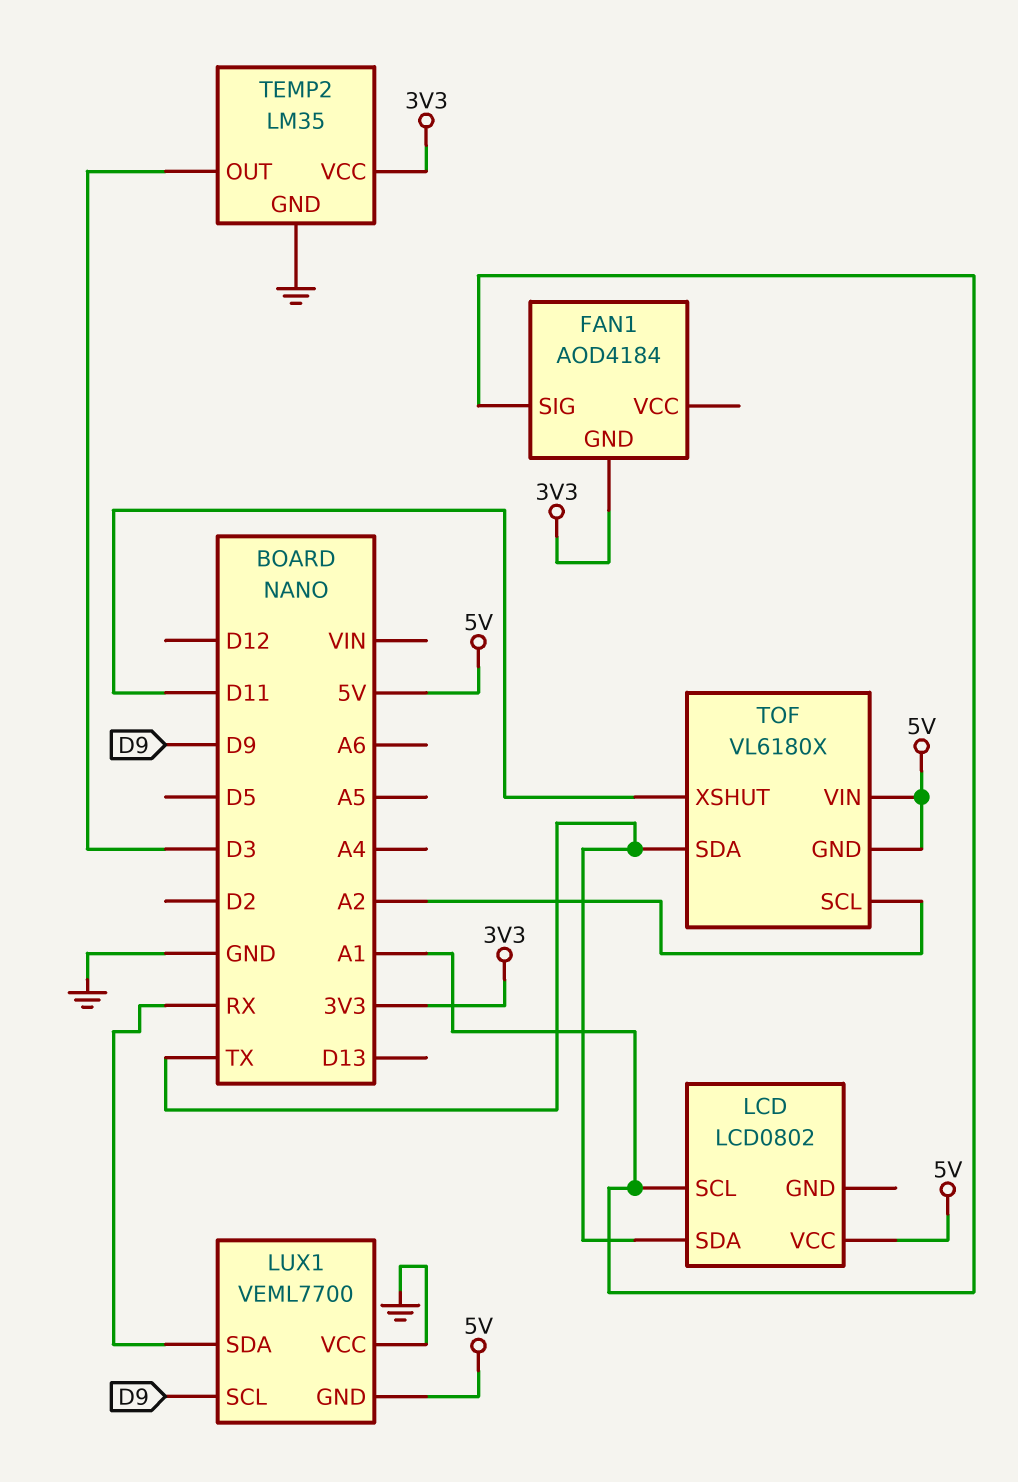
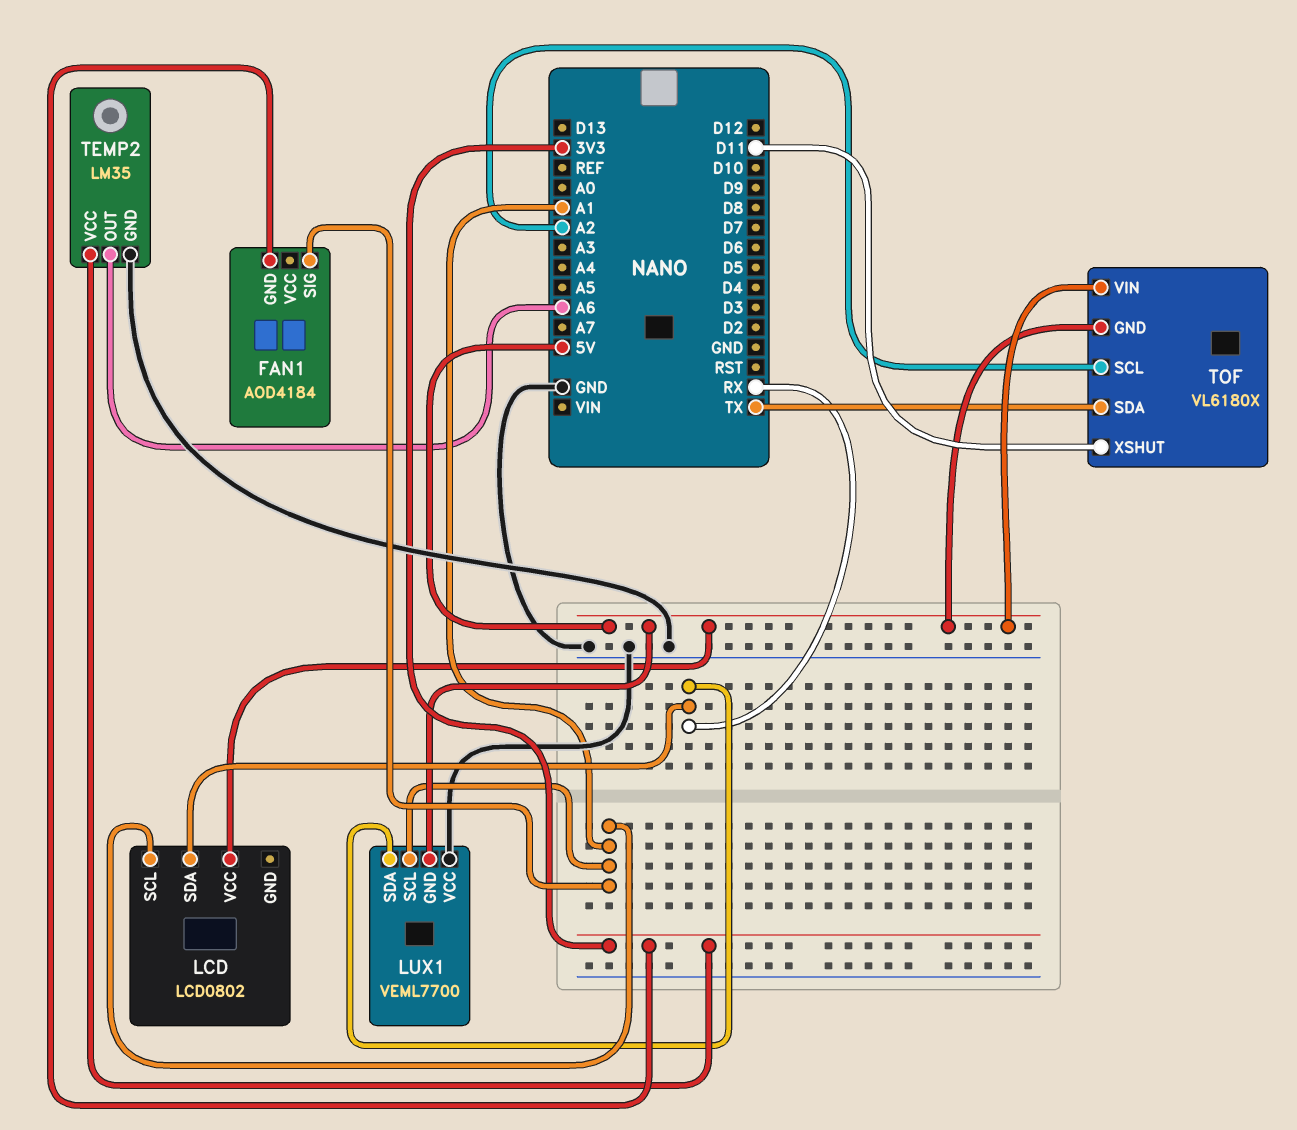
LCD pin SDA: TX -> RX
LUX1 pin SCL: D9 -> A1
TEMP2 pin OUT: D3 -> A6

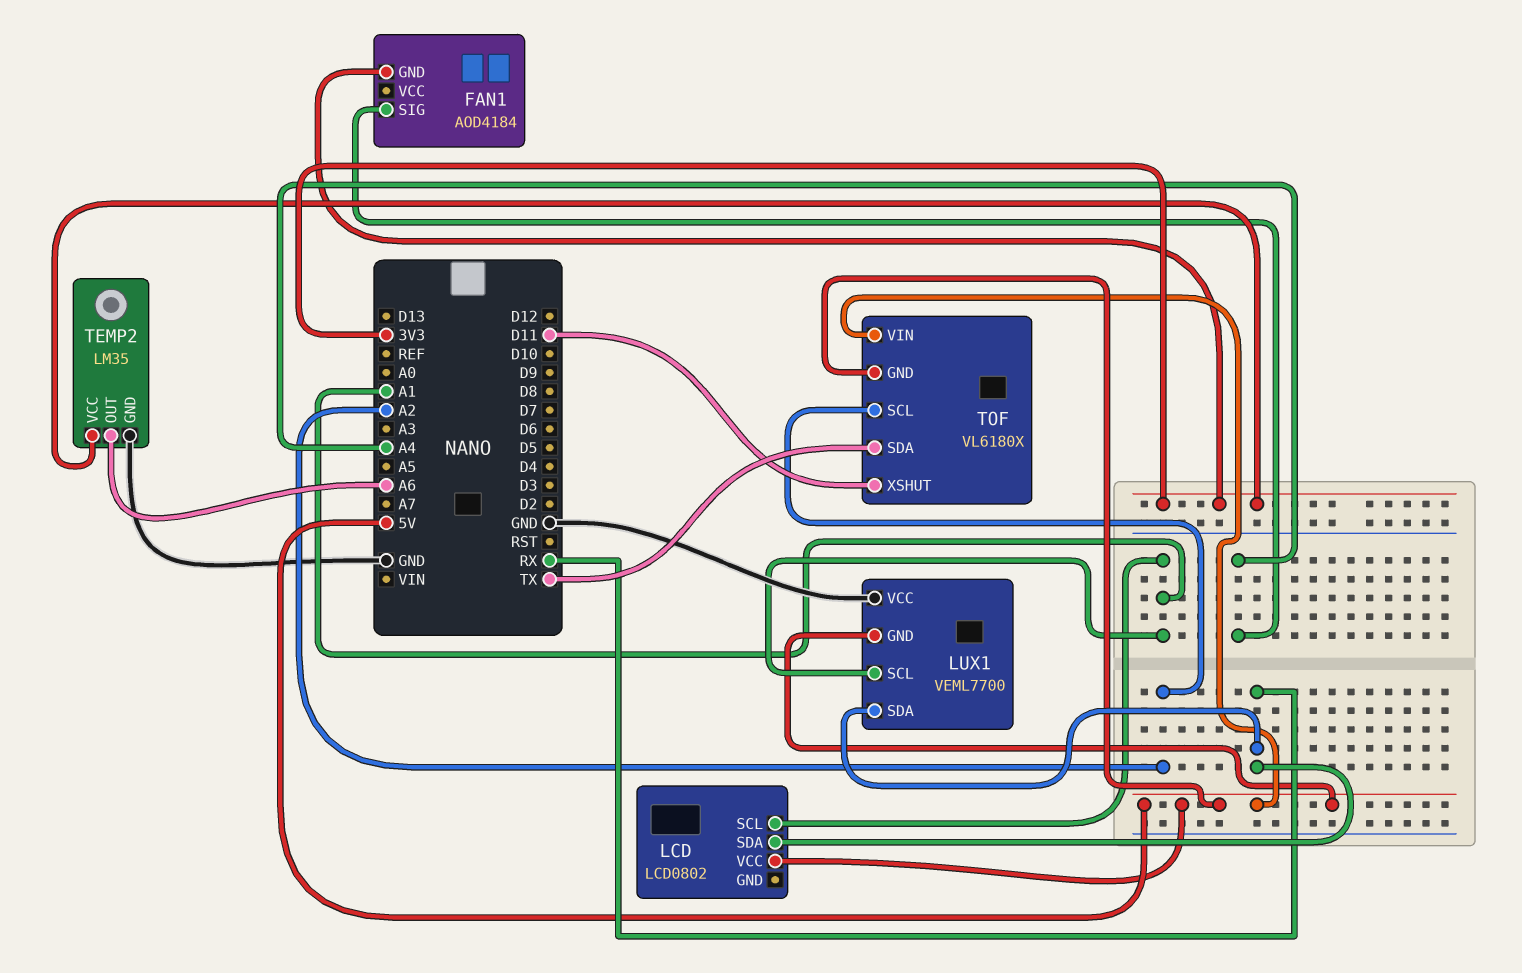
FAN1 pin SIG: A1 -> A4

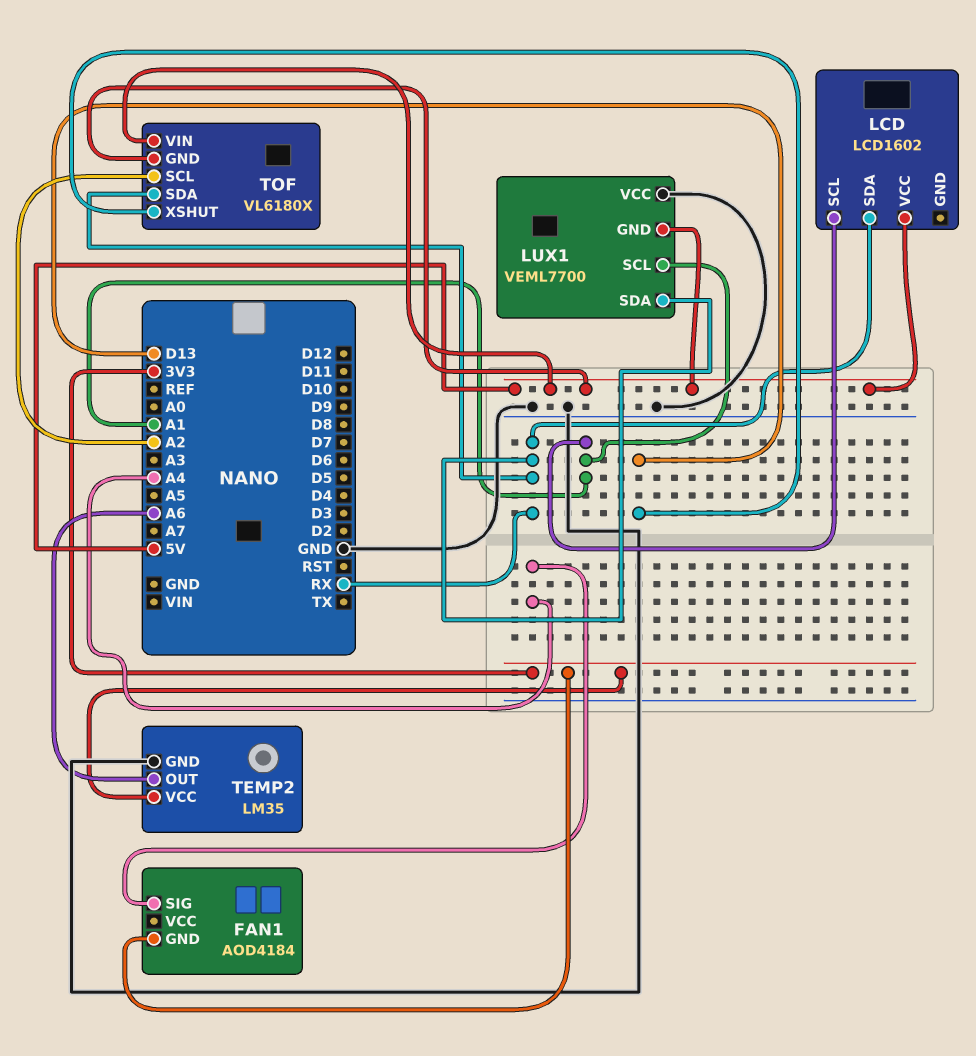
LCD: LCD0802 -> LCD1602
TOF pin SDA: TX -> RX
TOF pin XSHUT: D11 -> D13

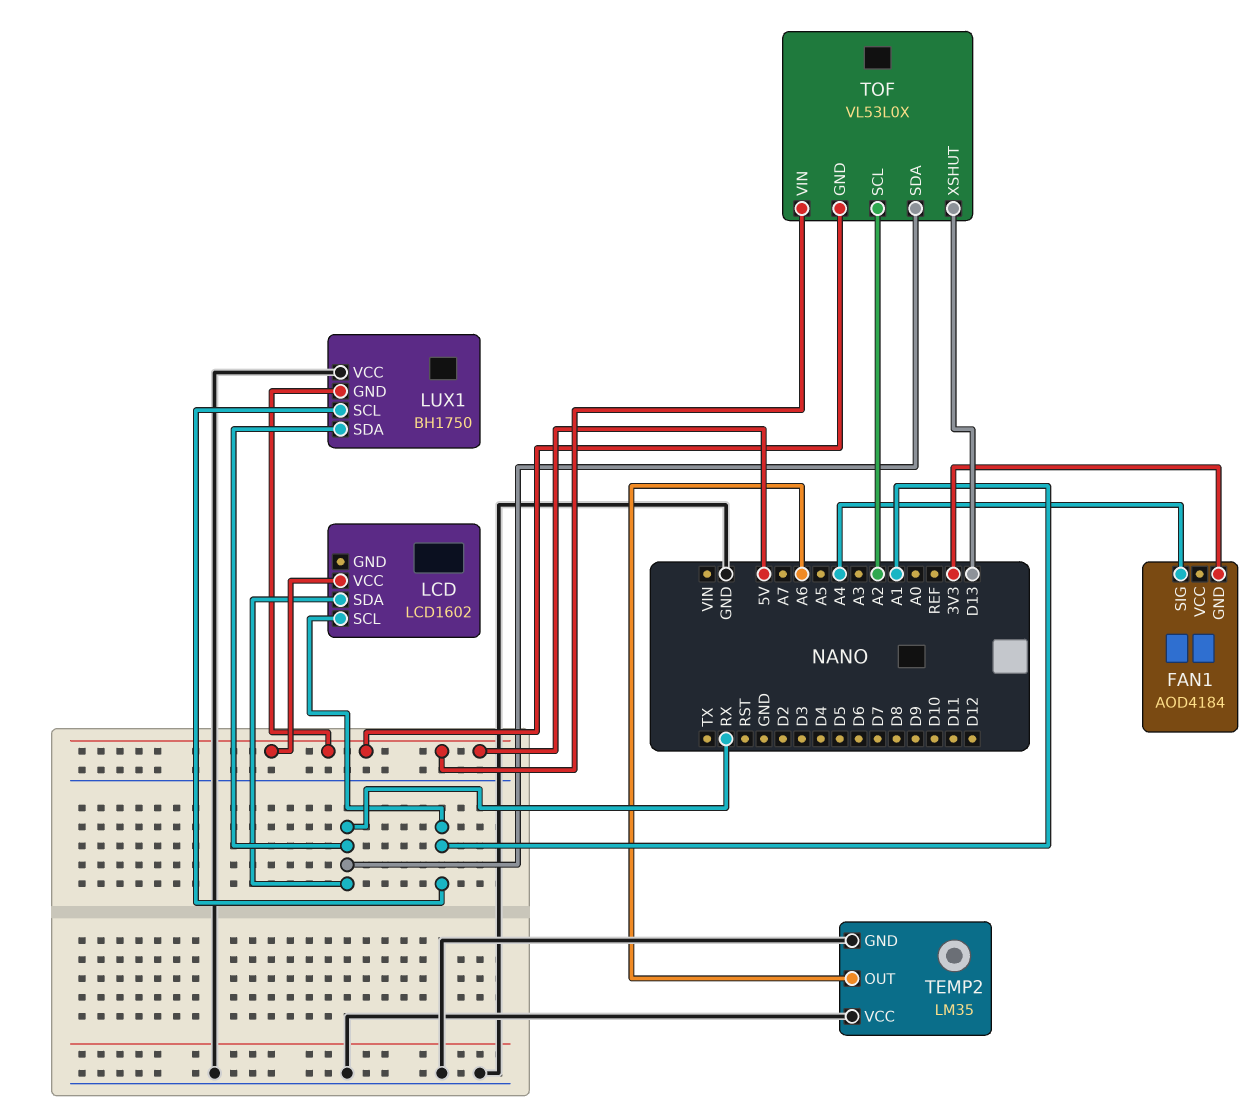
LUX1: VEML7700 -> BH1750
TEMP2 pin VCC: 3V3 -> GND
TOF: VL6180X -> VL53L0X

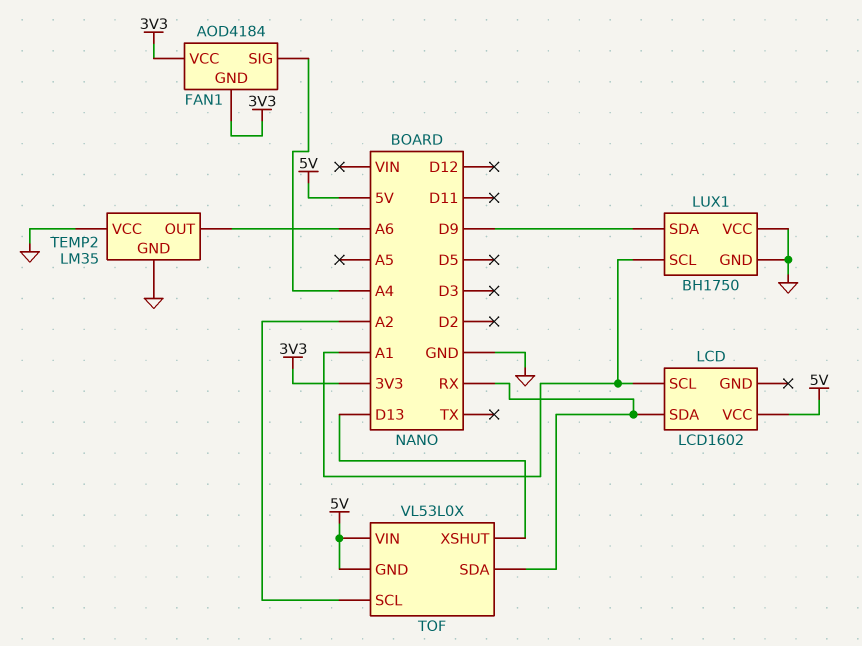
FAN1 pin VCC: none -> 3V3
LUX1 pin GND: 5V -> GND
LUX1 pin SDA: RX -> D9

